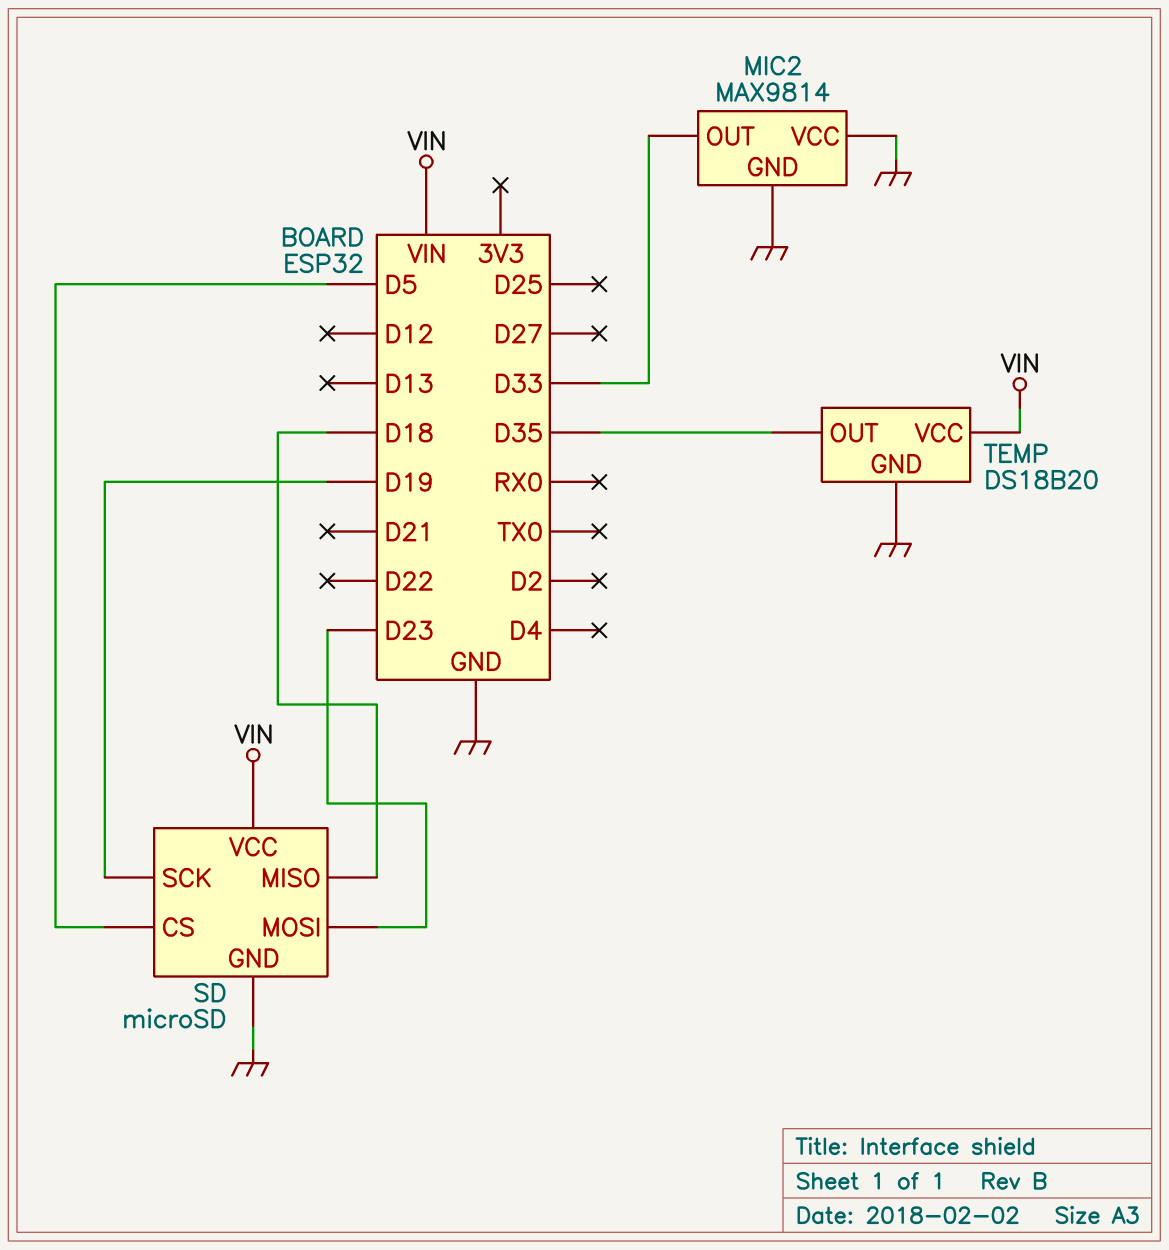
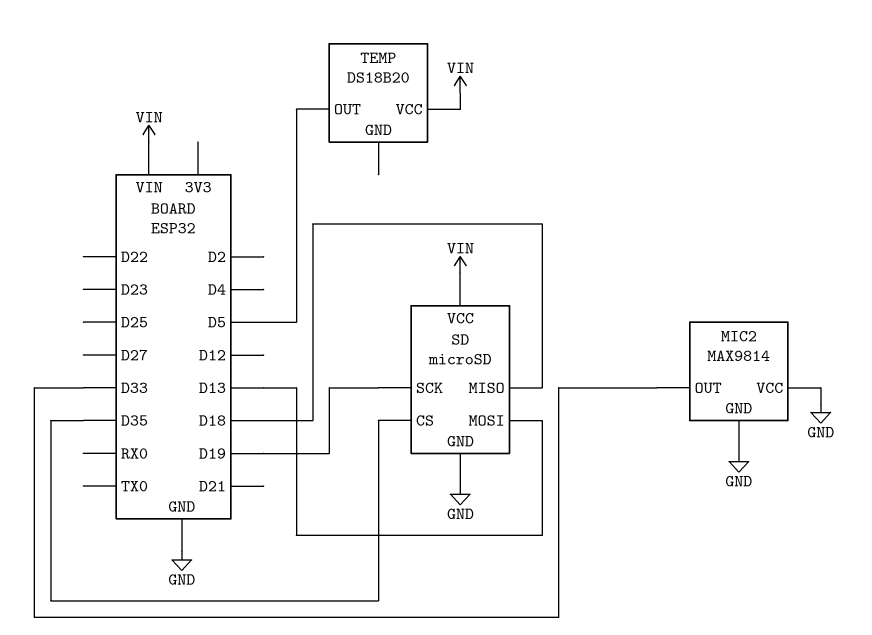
SD pin CS: D5 -> D35
SD pin MOSI: D23 -> D13
TEMP pin GND: GND -> none
TEMP pin OUT: D35 -> D5

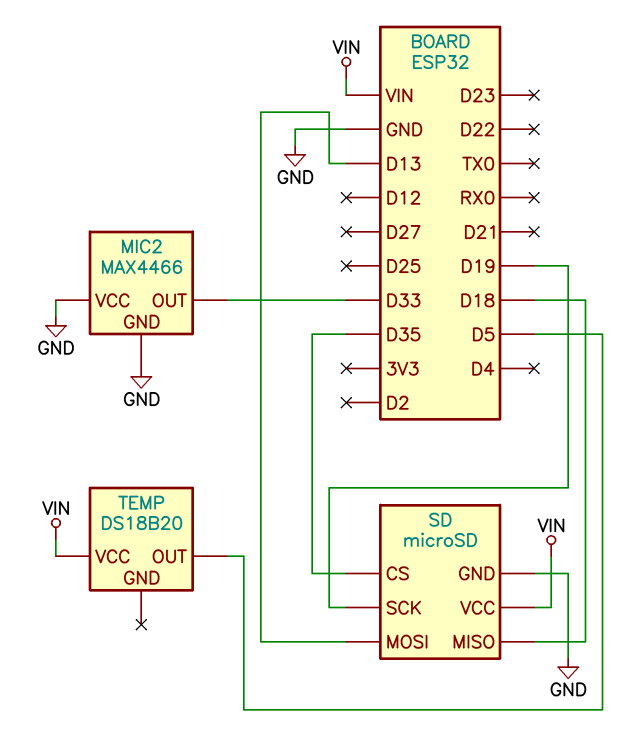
MIC2: MAX9814 -> MAX4466

